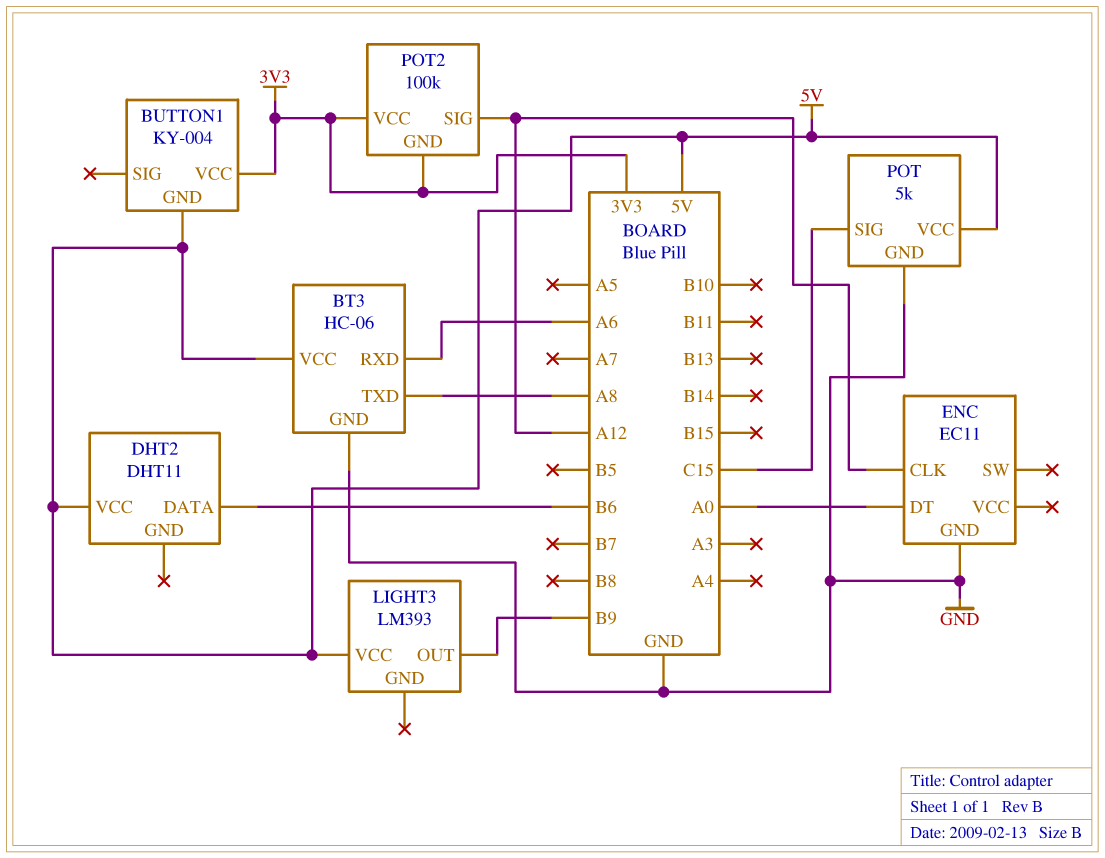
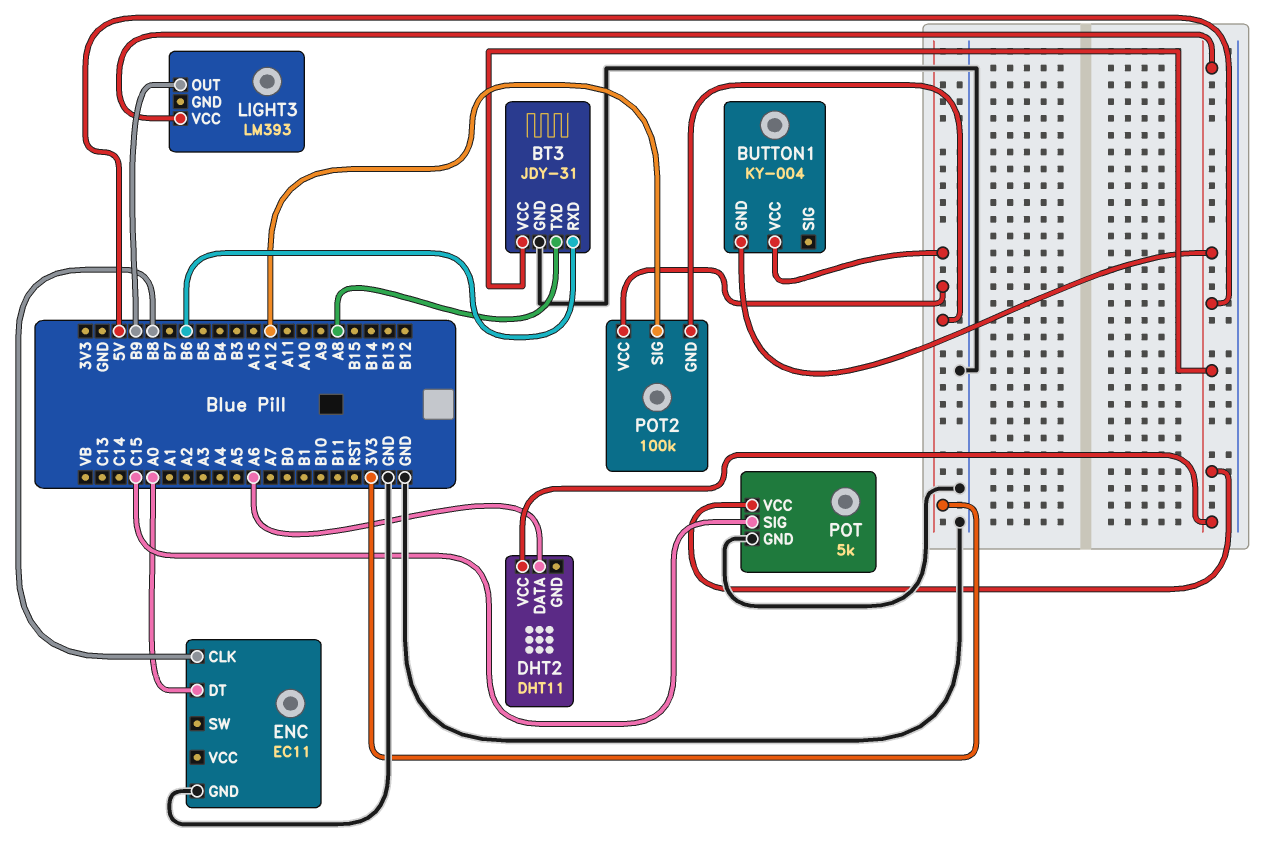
BT3: HC-06 -> JDY-31
BT3 pin RXD: A6 -> B6
DHT2 pin DATA: B6 -> A6
ENC pin CLK: A12 -> B8

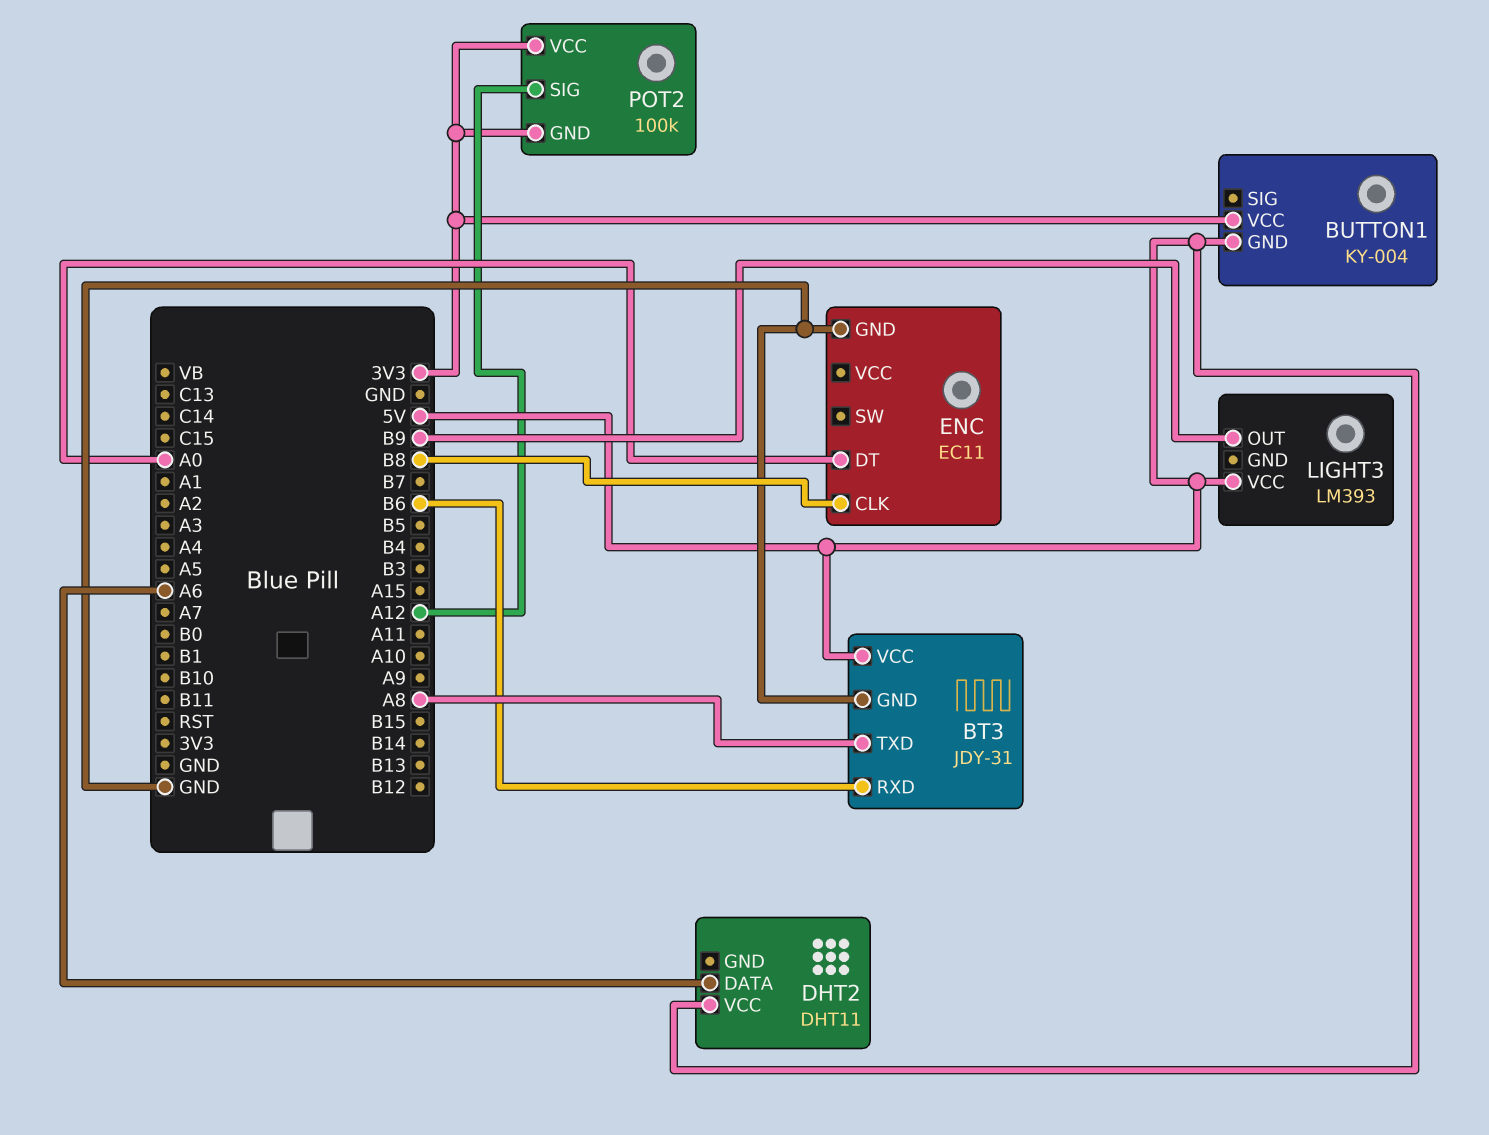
POT: 5k -> none
POT pin GND: GND -> none
POT pin SIG: C15 -> none
POT pin VCC: 5V -> none

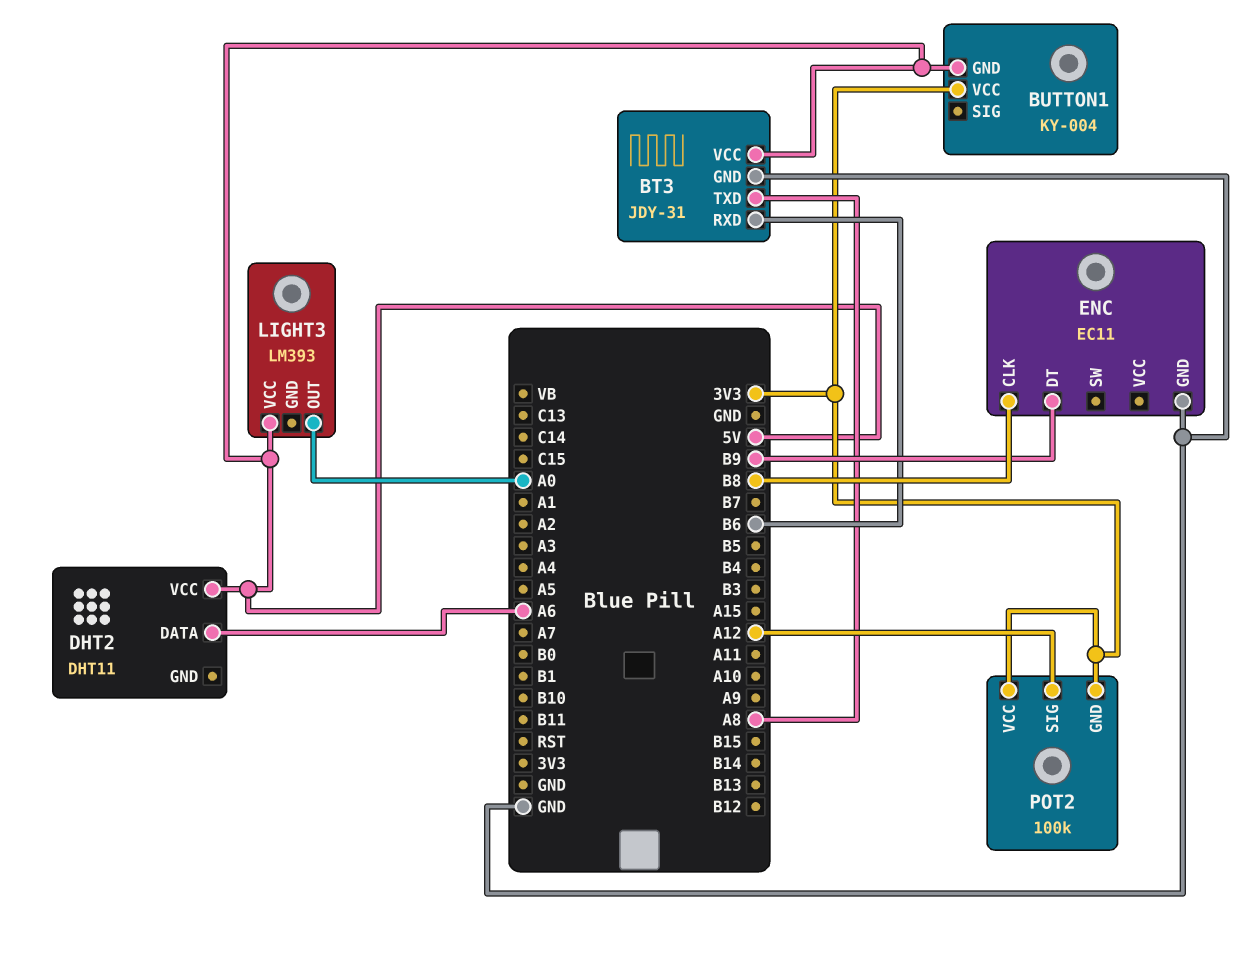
ENC pin DT: A0 -> B9
LIGHT3 pin OUT: B9 -> A0

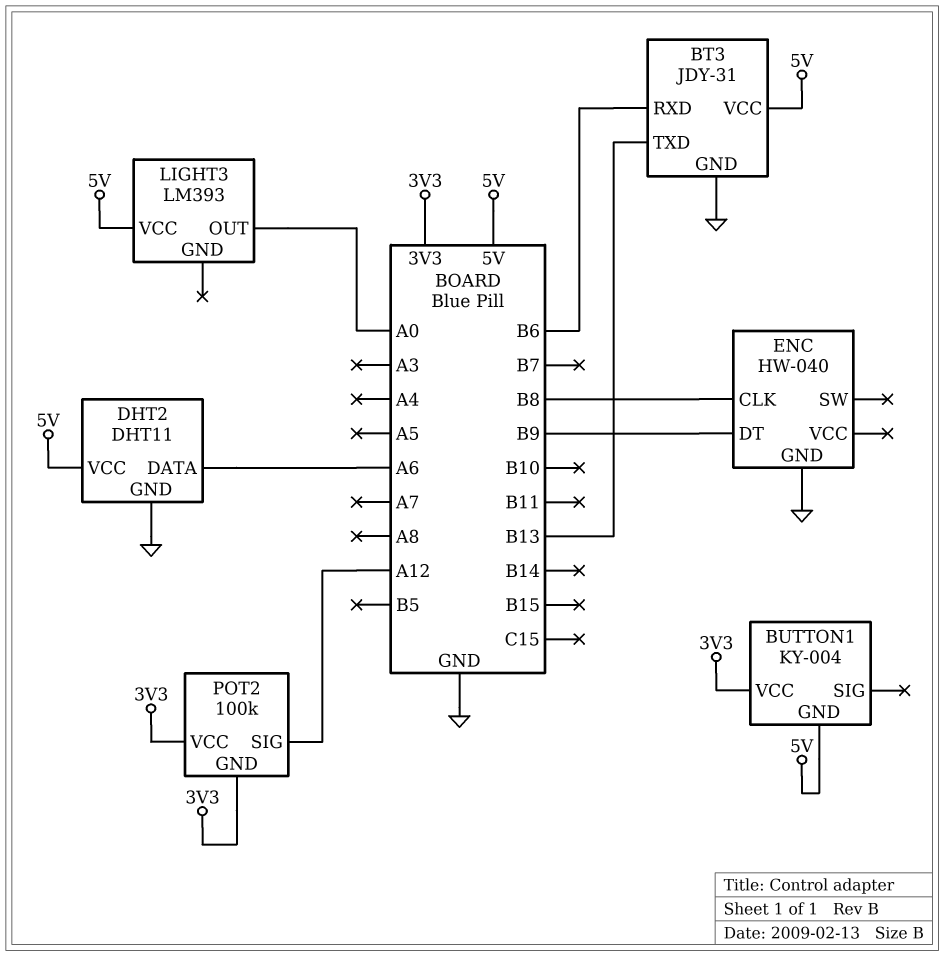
BT3 pin TXD: A8 -> B13
DHT2 pin GND: none -> GND
ENC: EC11 -> HW-040

